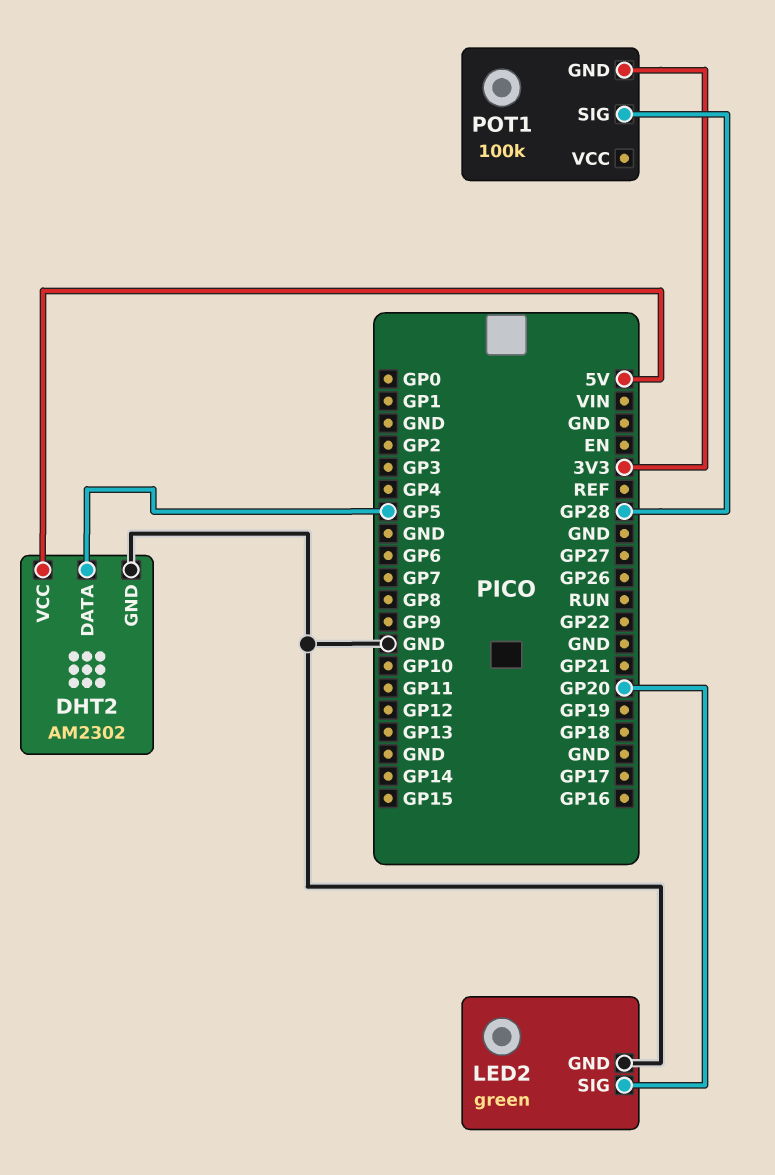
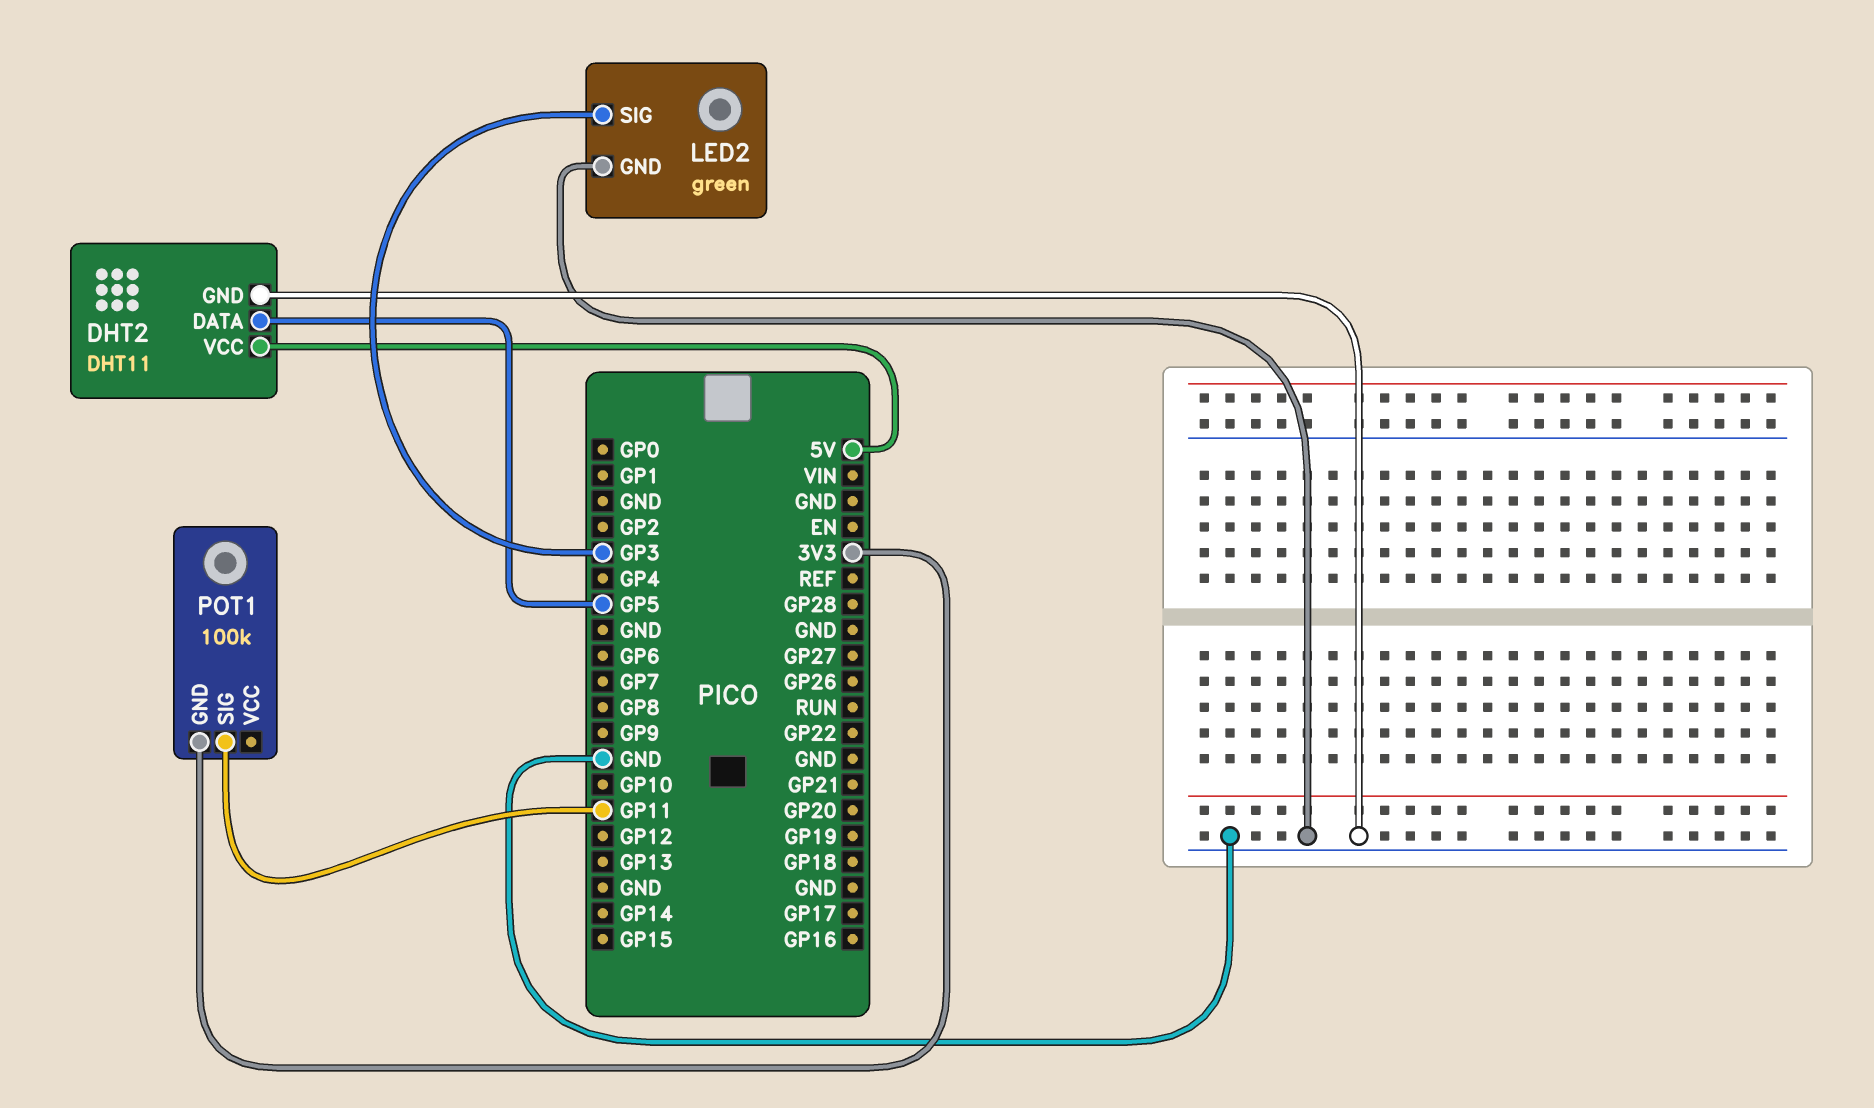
DHT2: AM2302 -> DHT11
LED2 pin SIG: GP20 -> GP3
POT1 pin SIG: GP28 -> GP11

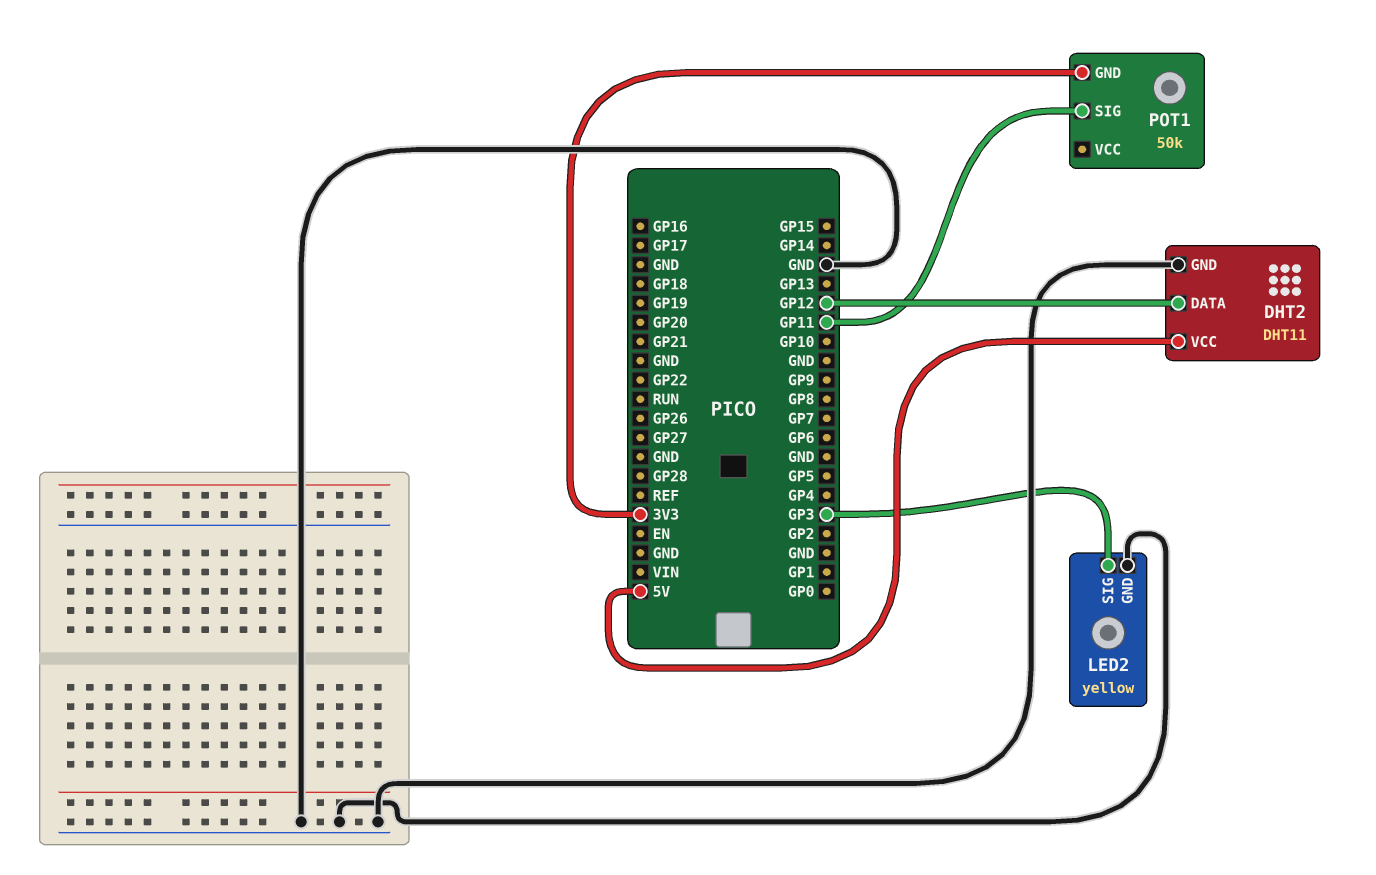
DHT2 pin DATA: GP5 -> GP12
LED2: green -> yellow
POT1: 100k -> 50k

